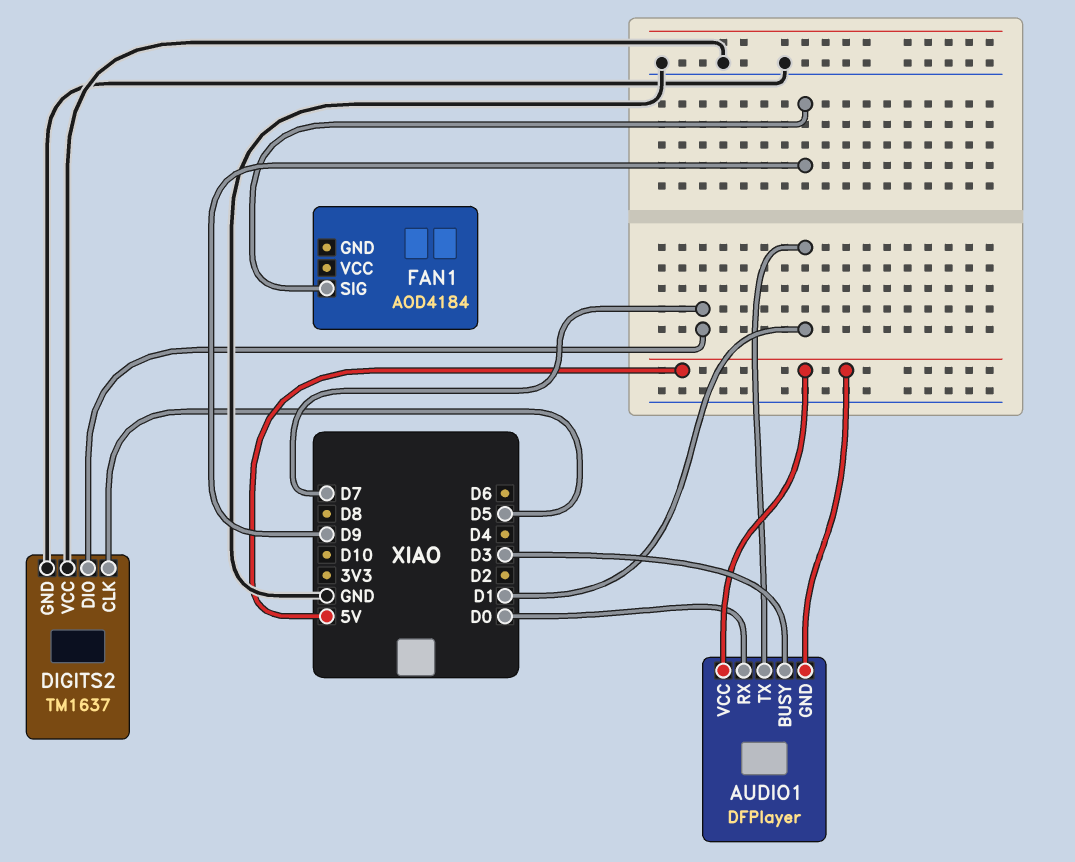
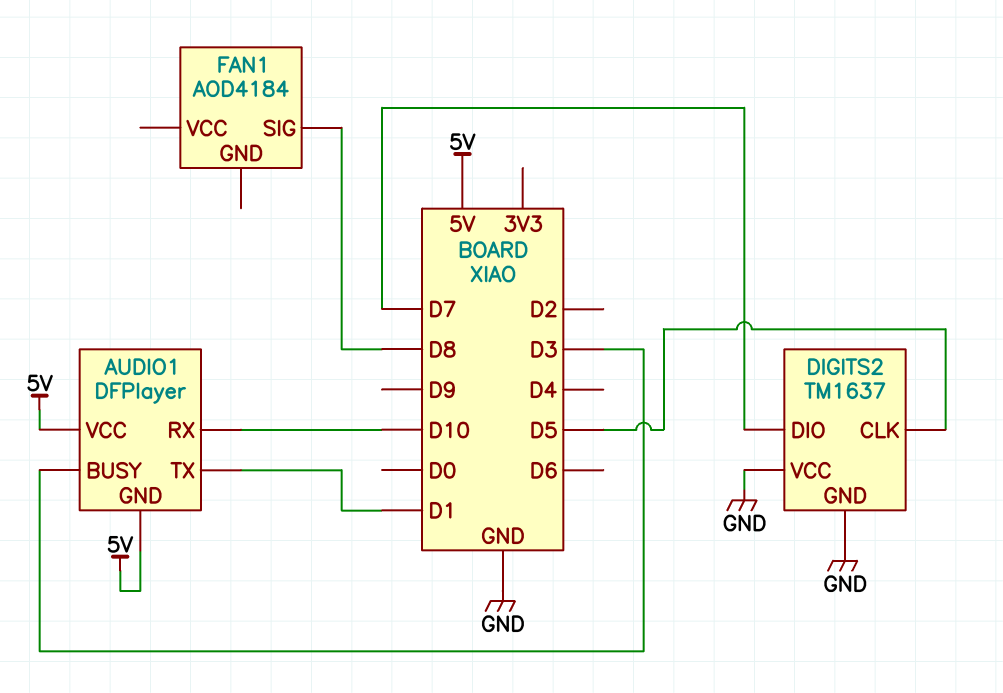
AUDIO1 pin RX: D0 -> D10
FAN1 pin SIG: D9 -> D8

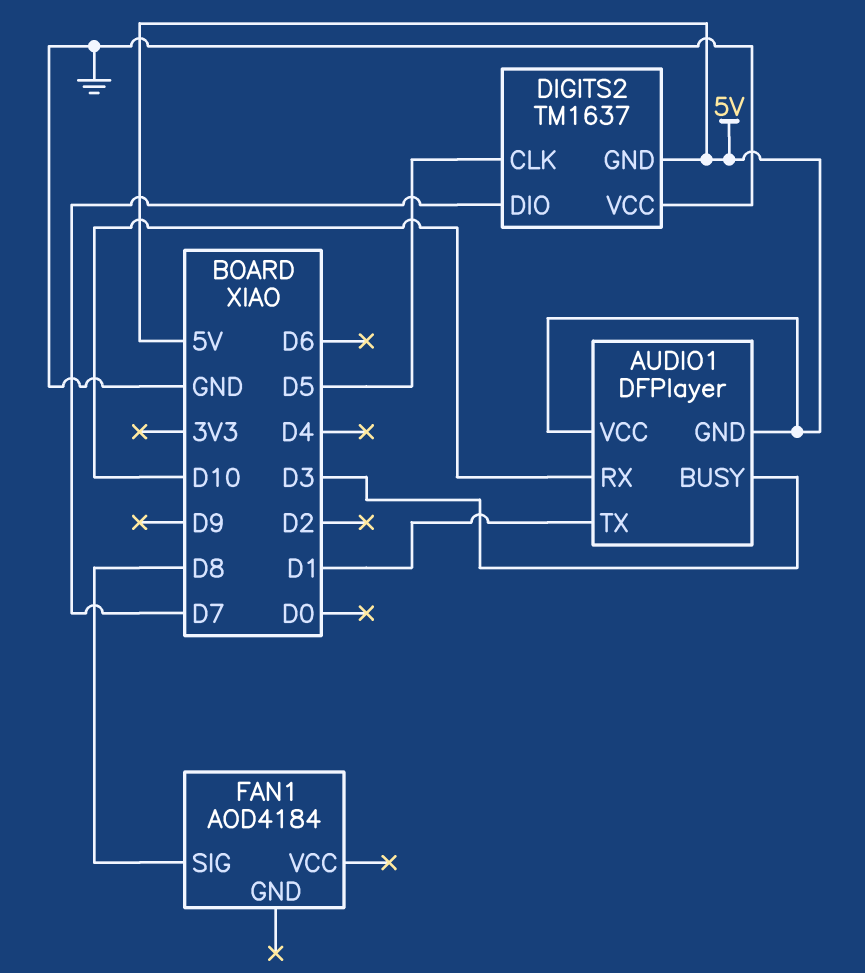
DIGITS2 pin GND: GND -> 5V

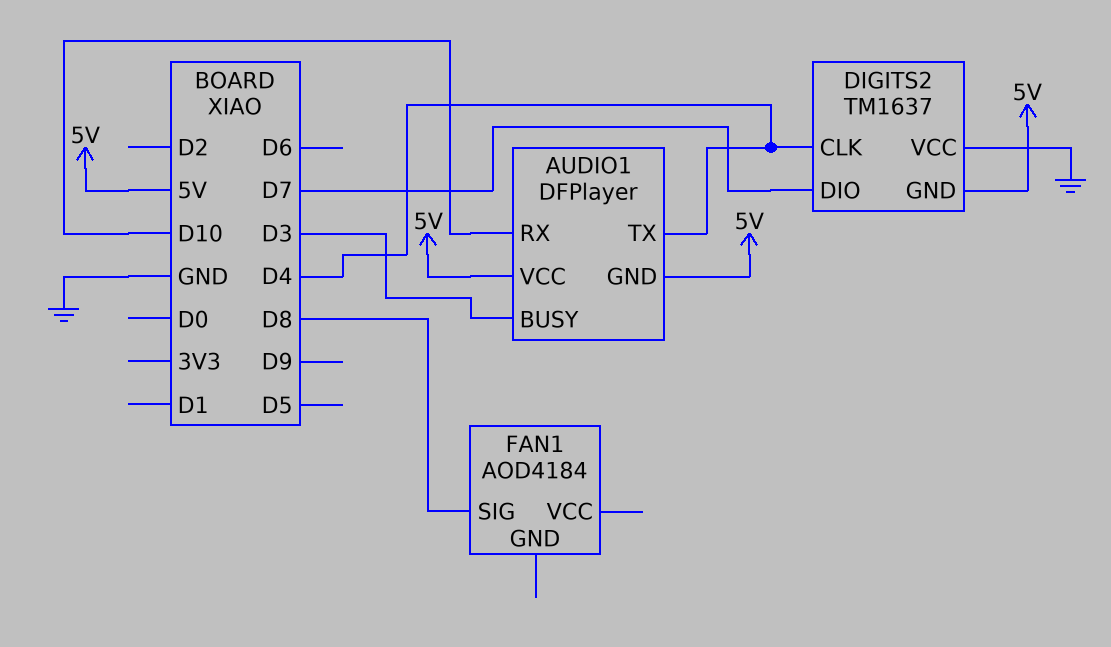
AUDIO1 pin TX: D1 -> D4
DIGITS2 pin CLK: D5 -> D4

